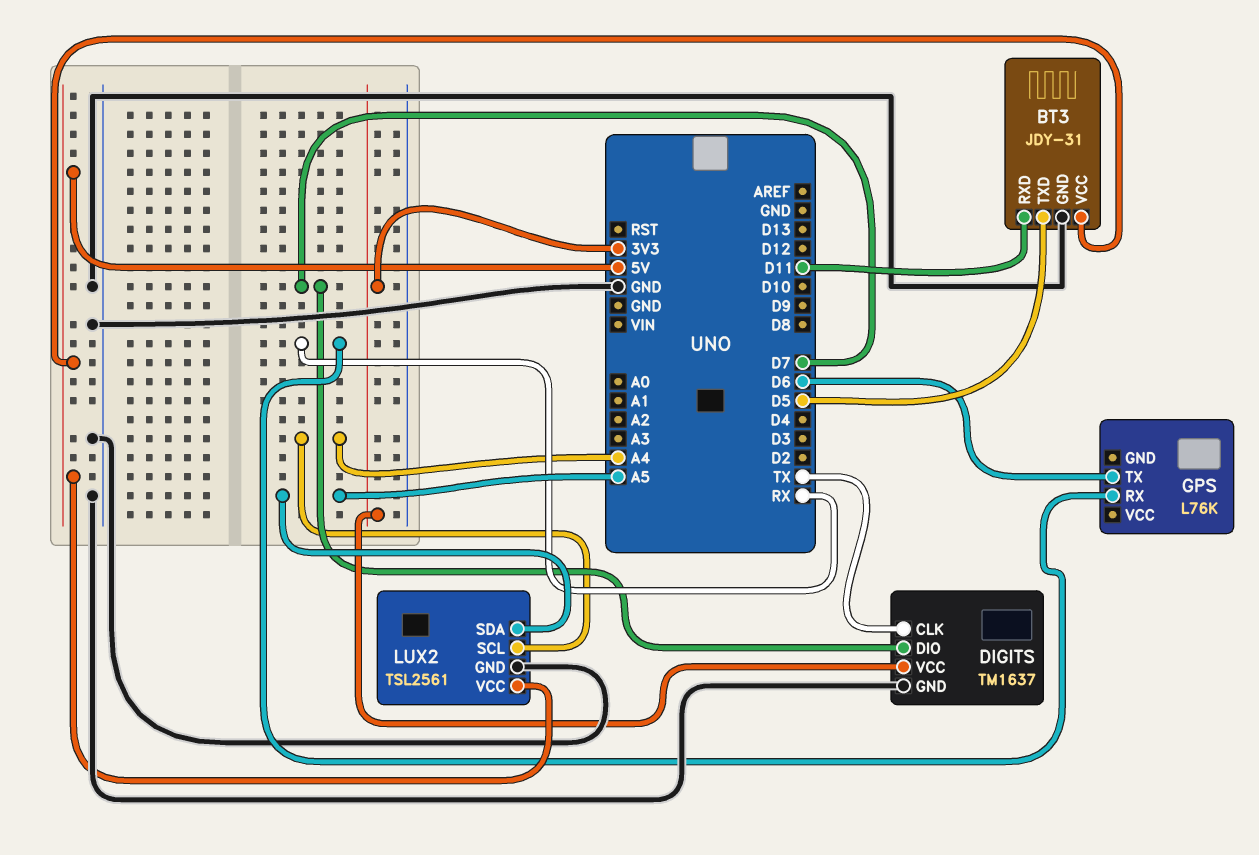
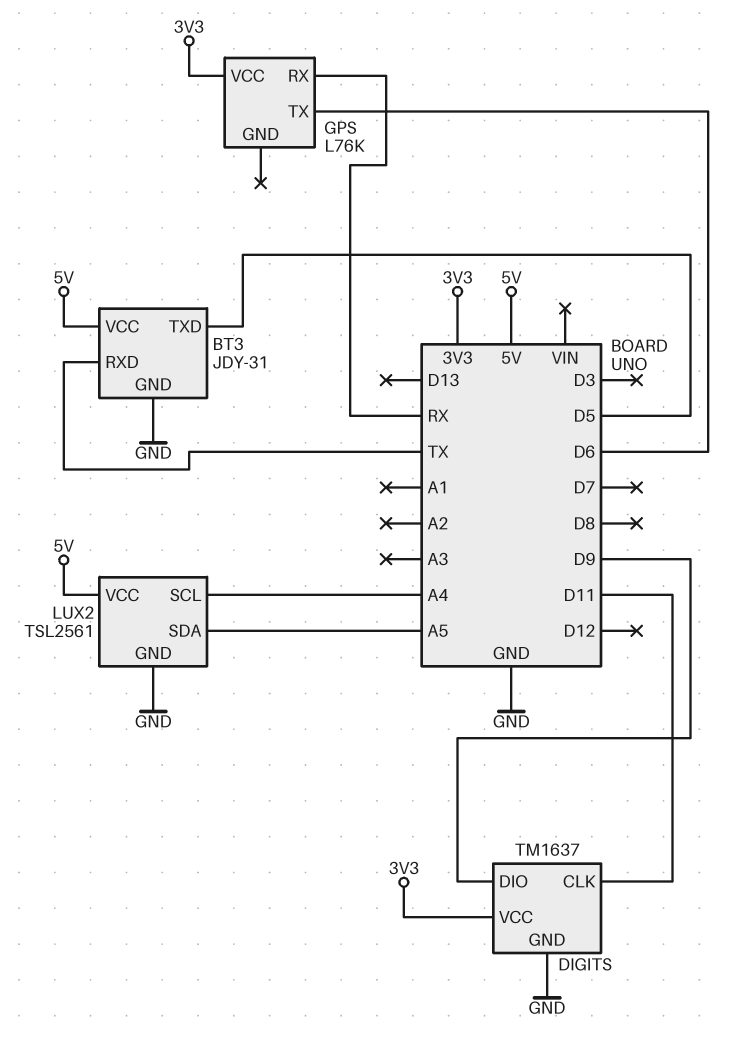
BT3 pin RXD: D11 -> TX
DIGITS pin CLK: TX -> D11
DIGITS pin DIO: D7 -> D9
GPS pin VCC: none -> 3V3

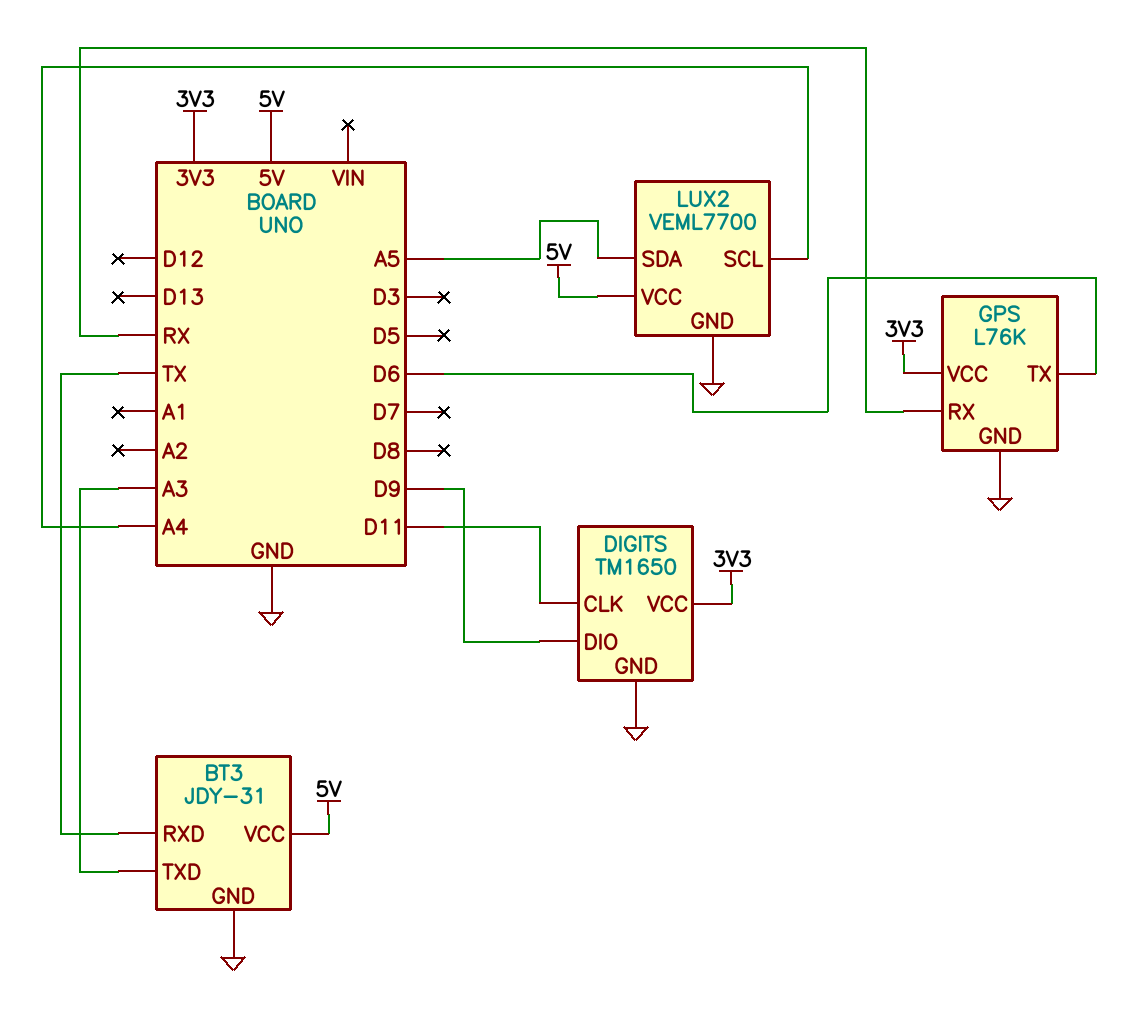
BT3 pin TXD: D5 -> A3
DIGITS: TM1637 -> TM1650
GPS pin GND: none -> GND
LUX2: TSL2561 -> VEML7700

